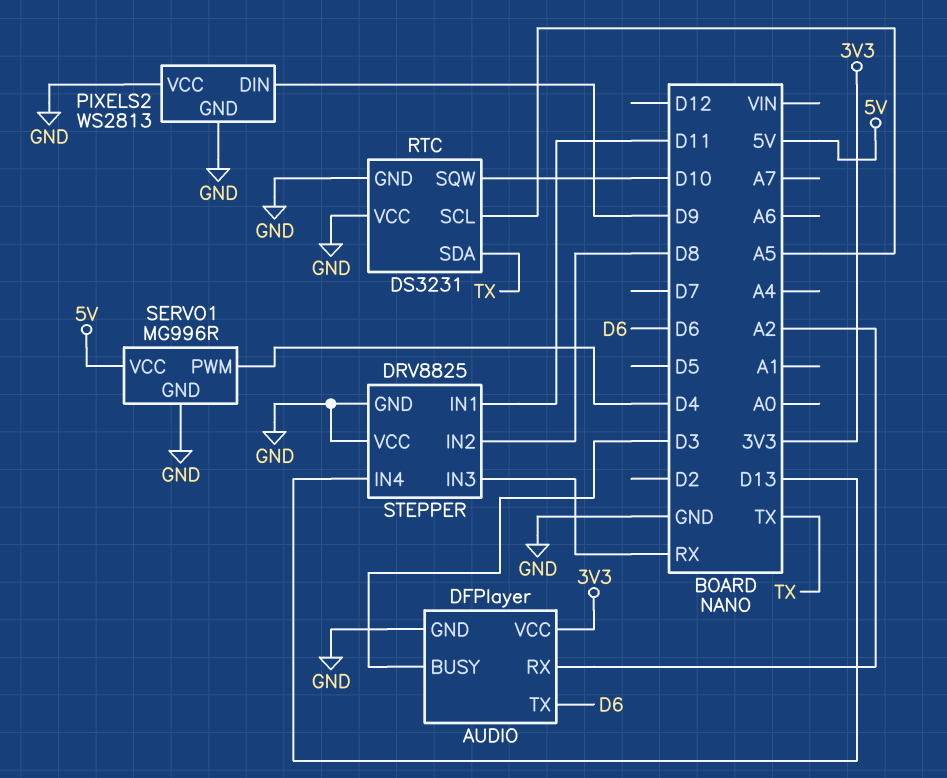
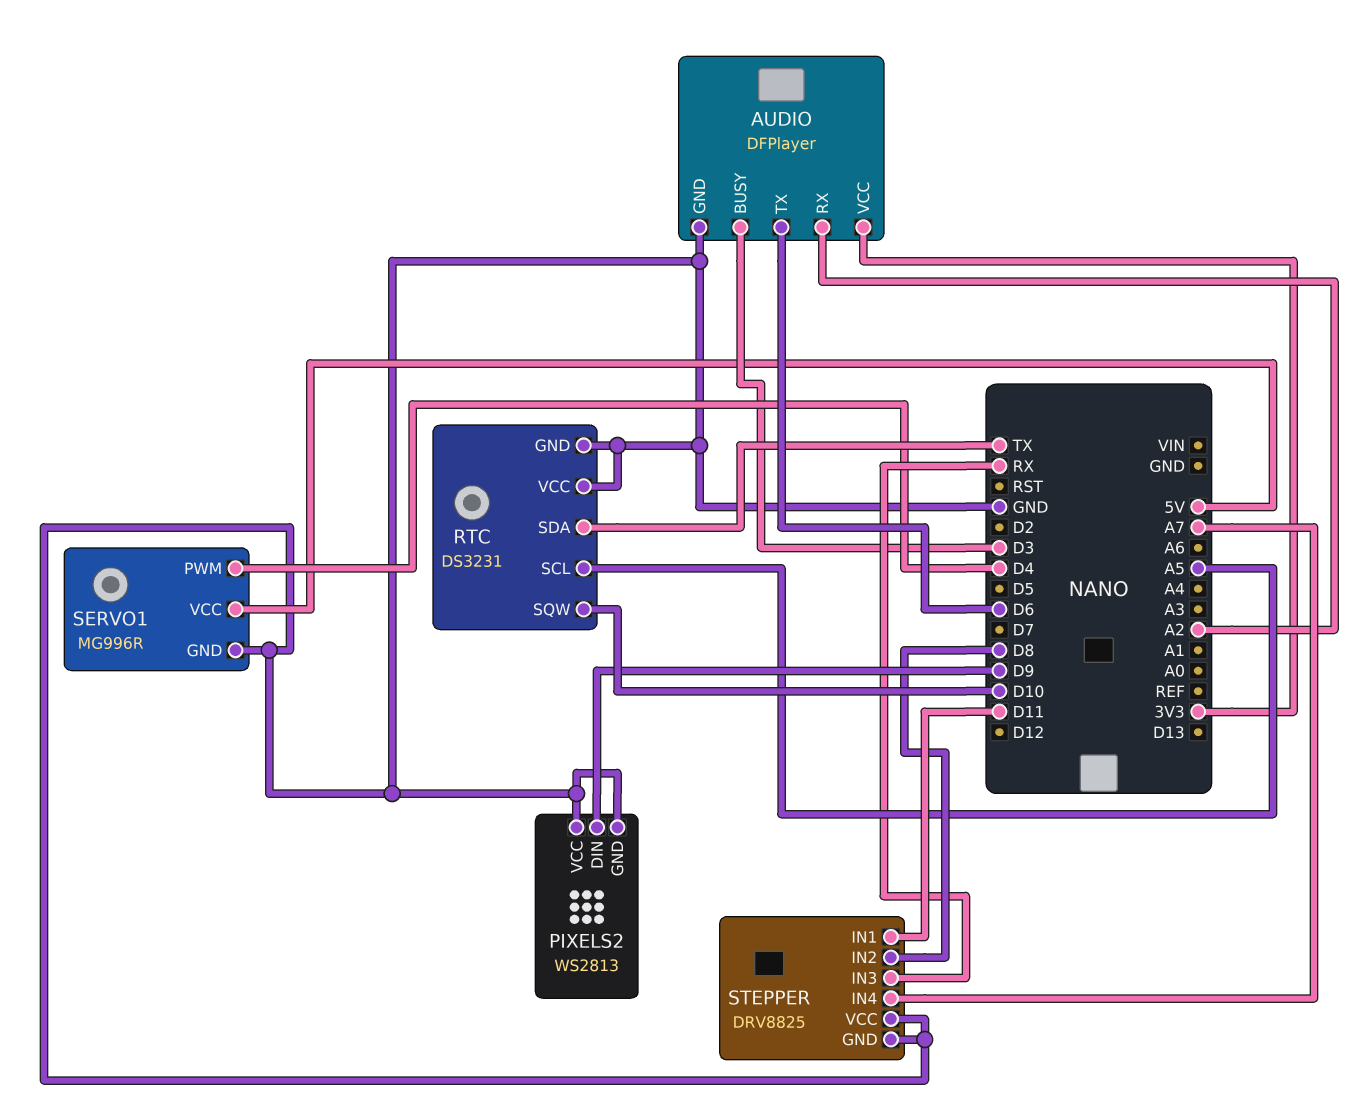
STEPPER pin IN4: D13 -> A7

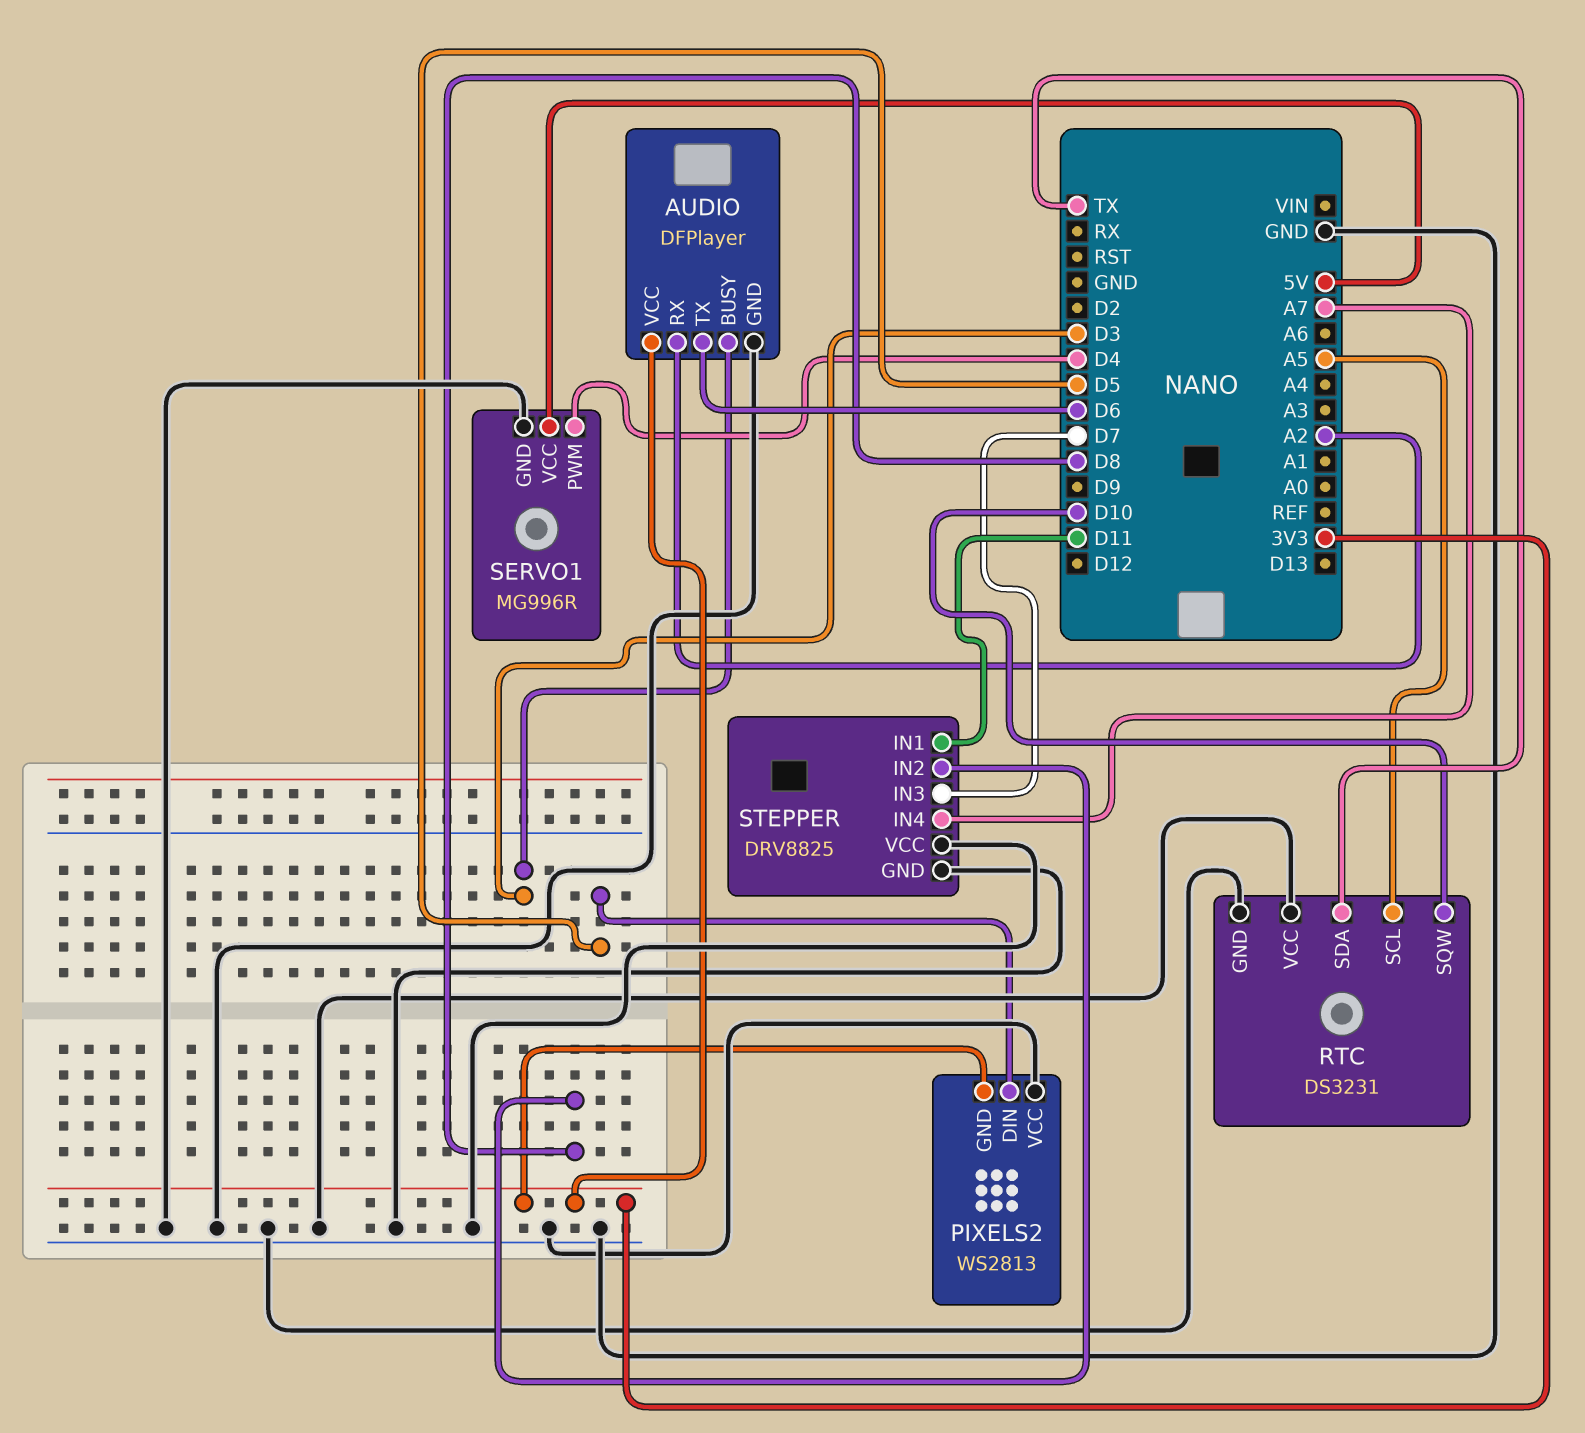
PIXELS2 pin DIN: D9 -> D5
PIXELS2 pin GND: GND -> 3V3
STEPPER pin IN3: RX -> D7

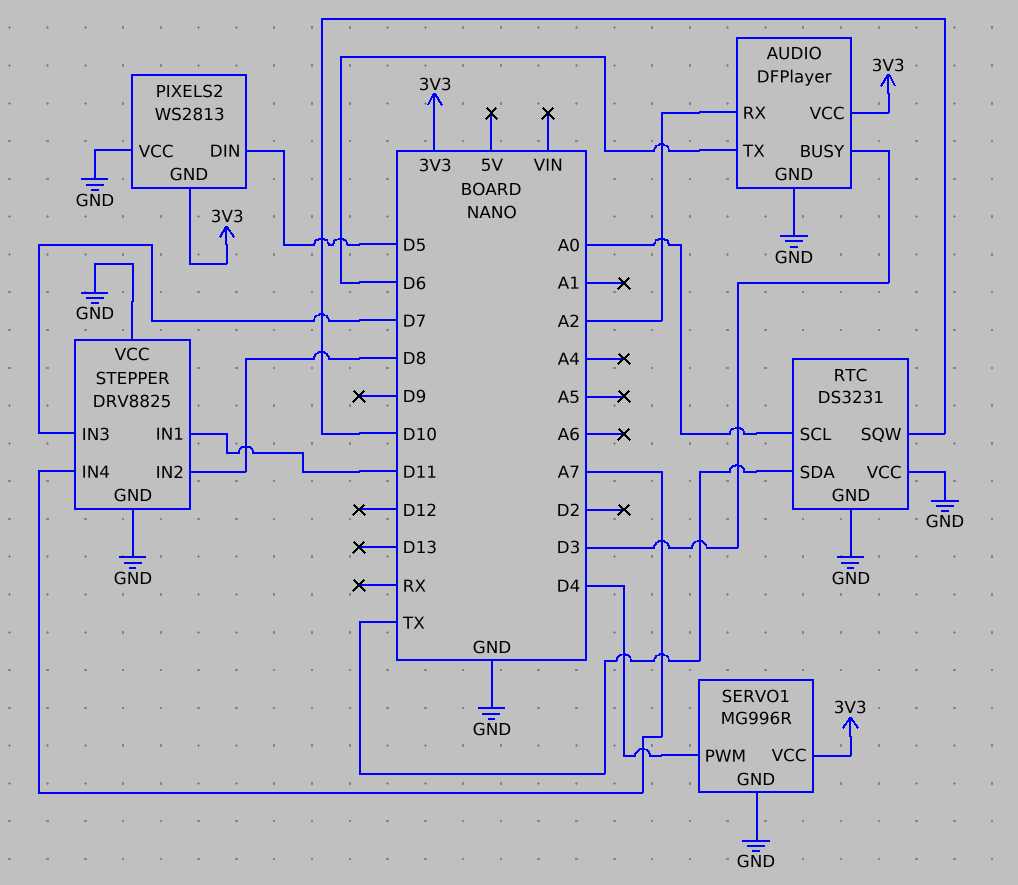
RTC pin SCL: A5 -> A0
SERVO1 pin VCC: 5V -> 3V3

